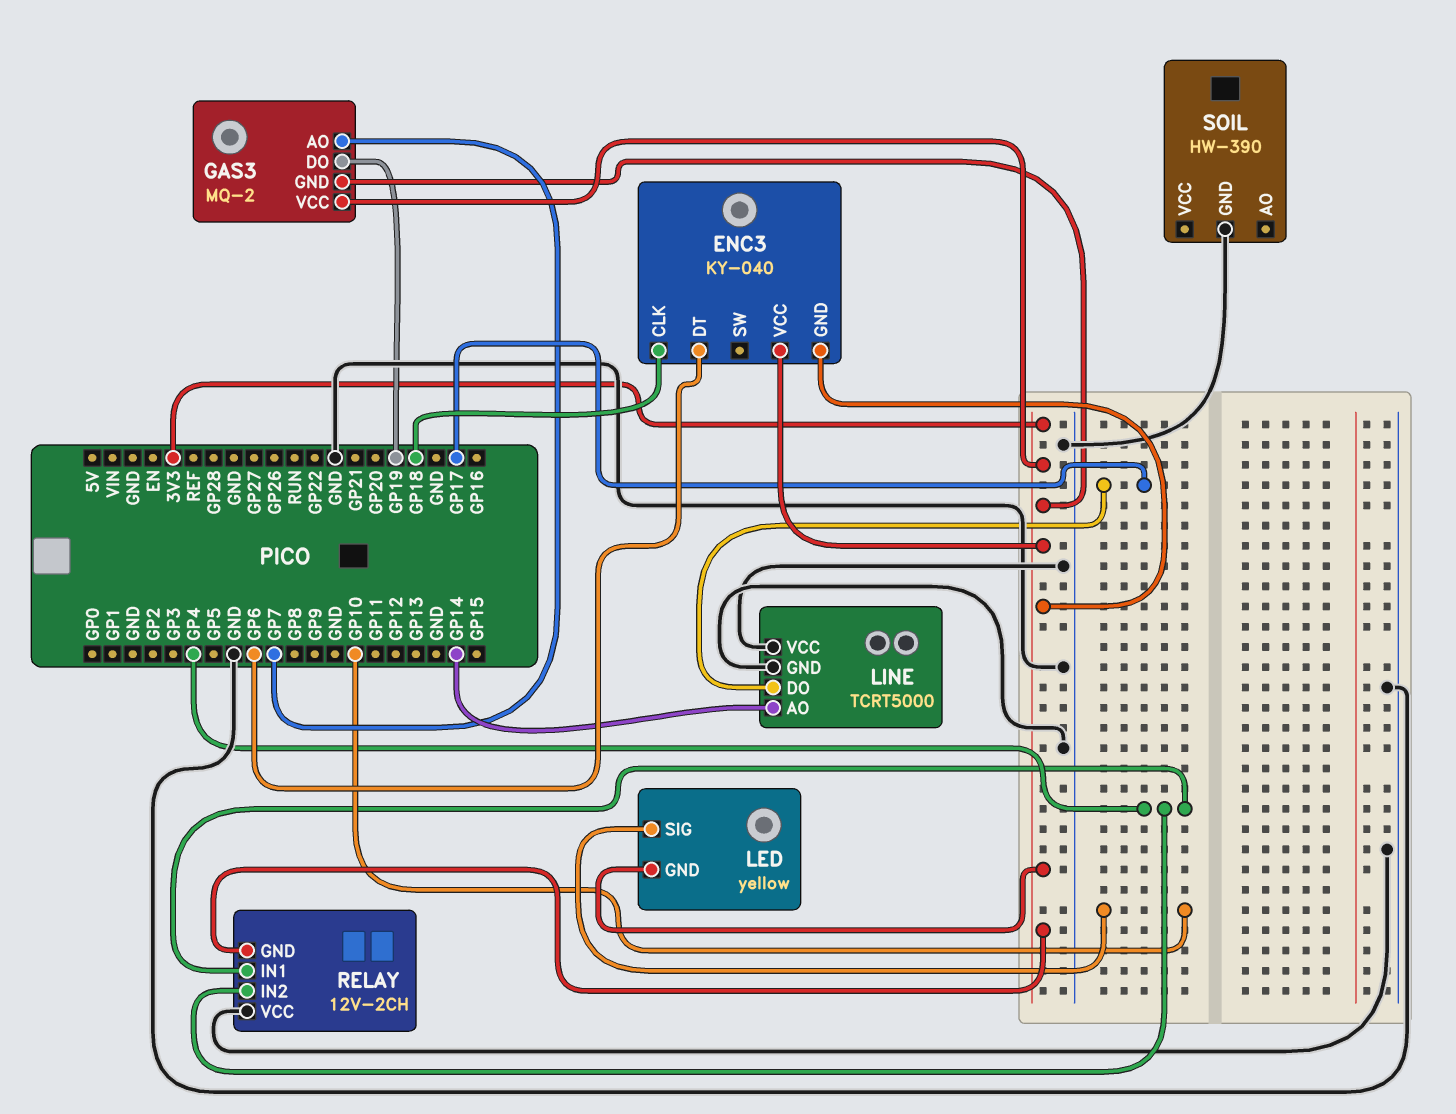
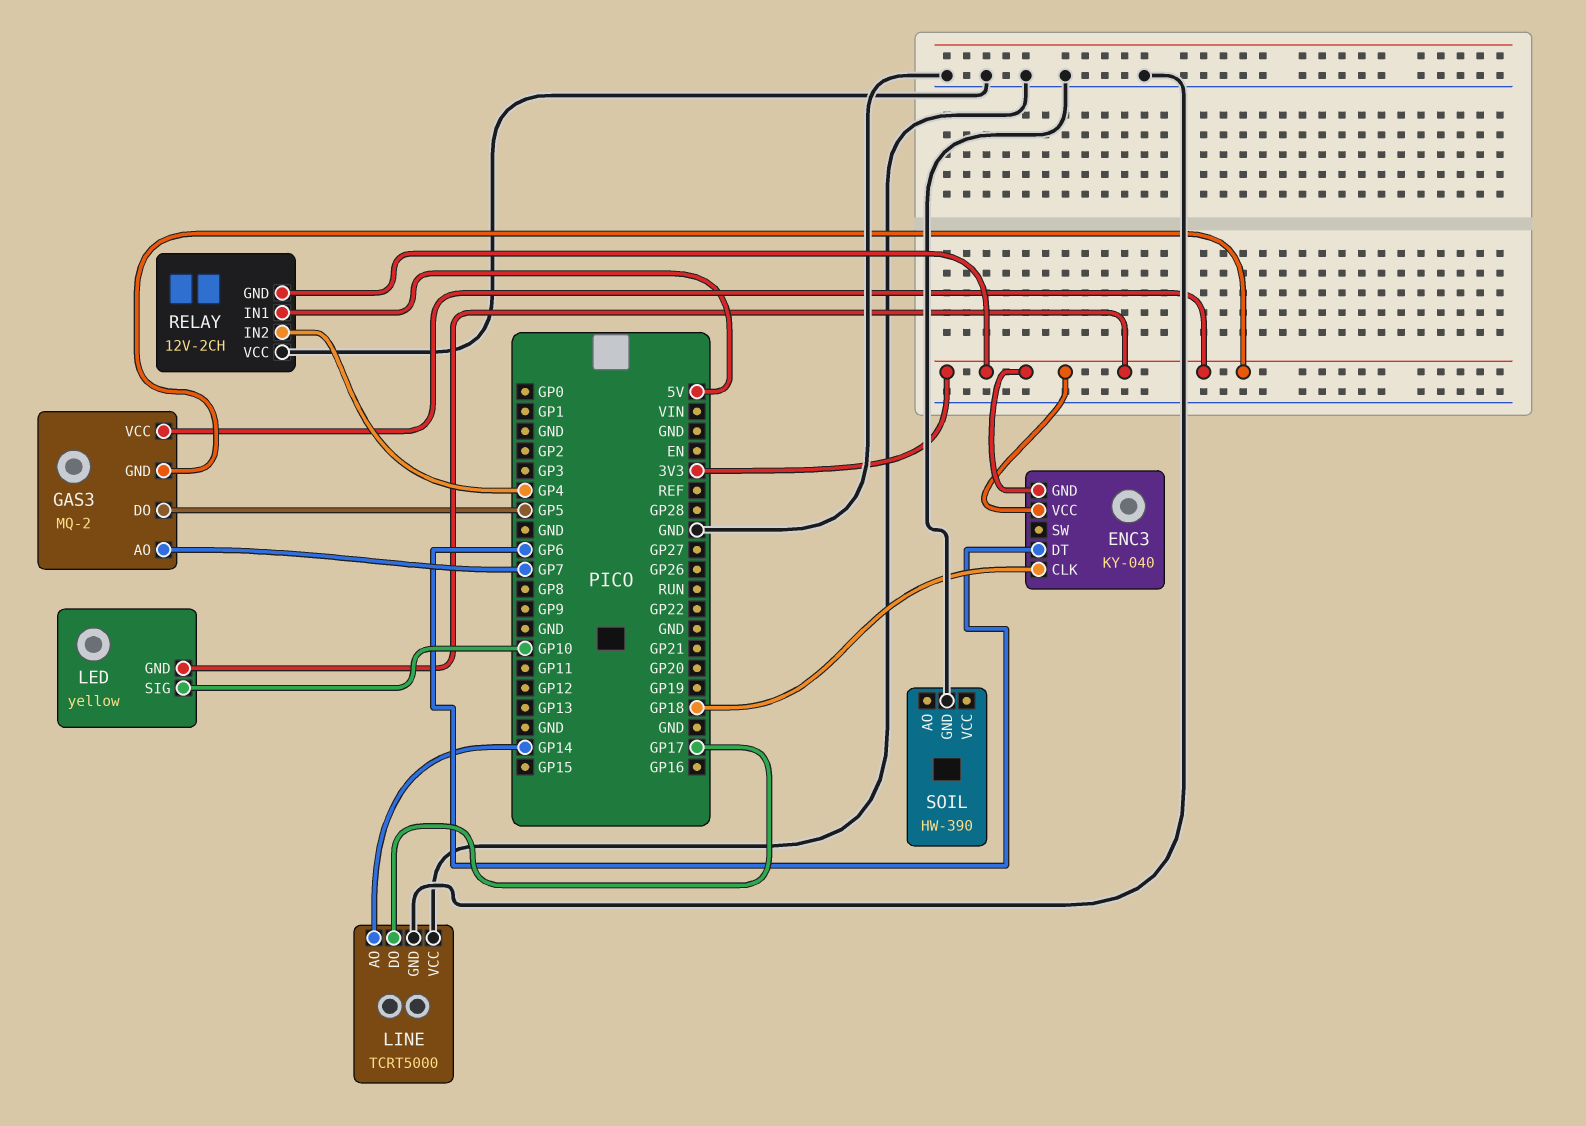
GAS3 pin DO: GP19 -> GP5
RELAY pin IN1: GP4 -> 5V

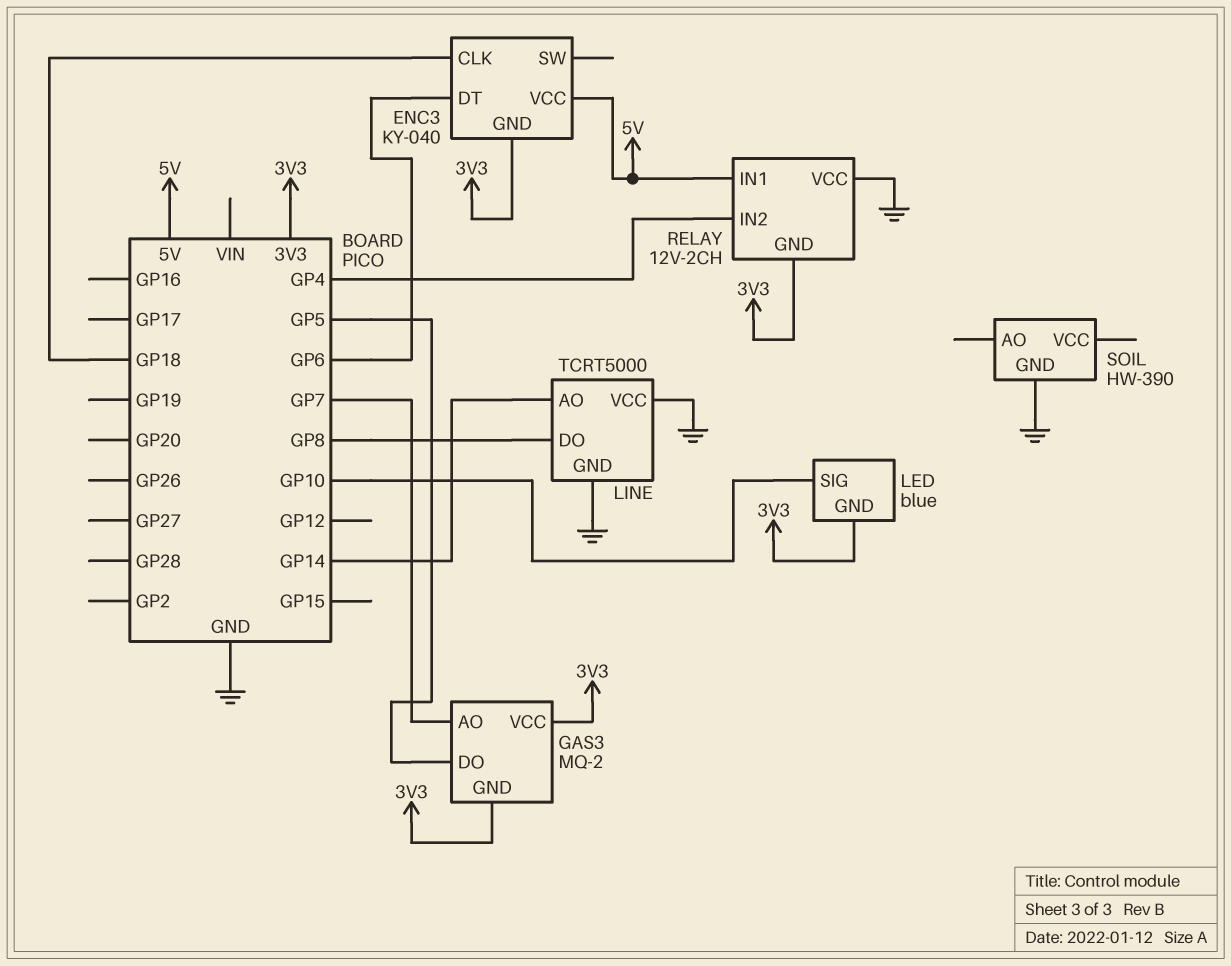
ENC3 pin VCC: 3V3 -> 5V
LED: yellow -> blue
LINE pin DO: GP17 -> GP8

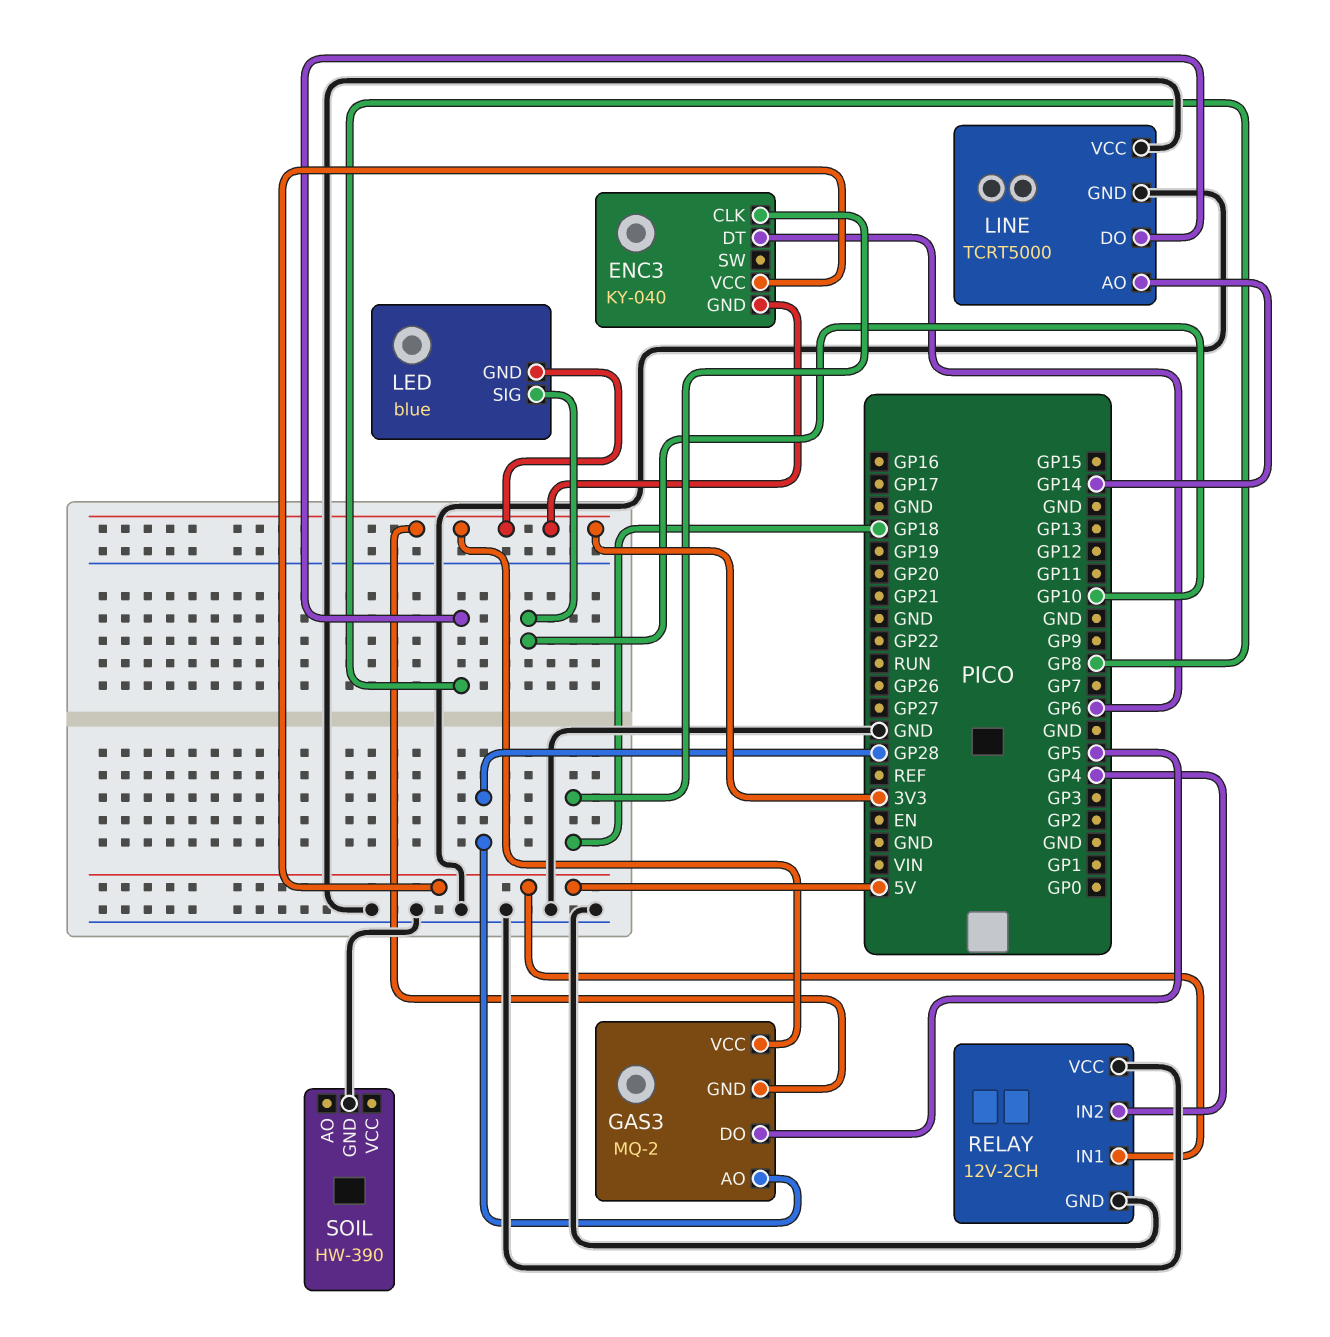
GAS3 pin AO: GP7 -> GP28
RELAY pin GND: 3V3 -> GND

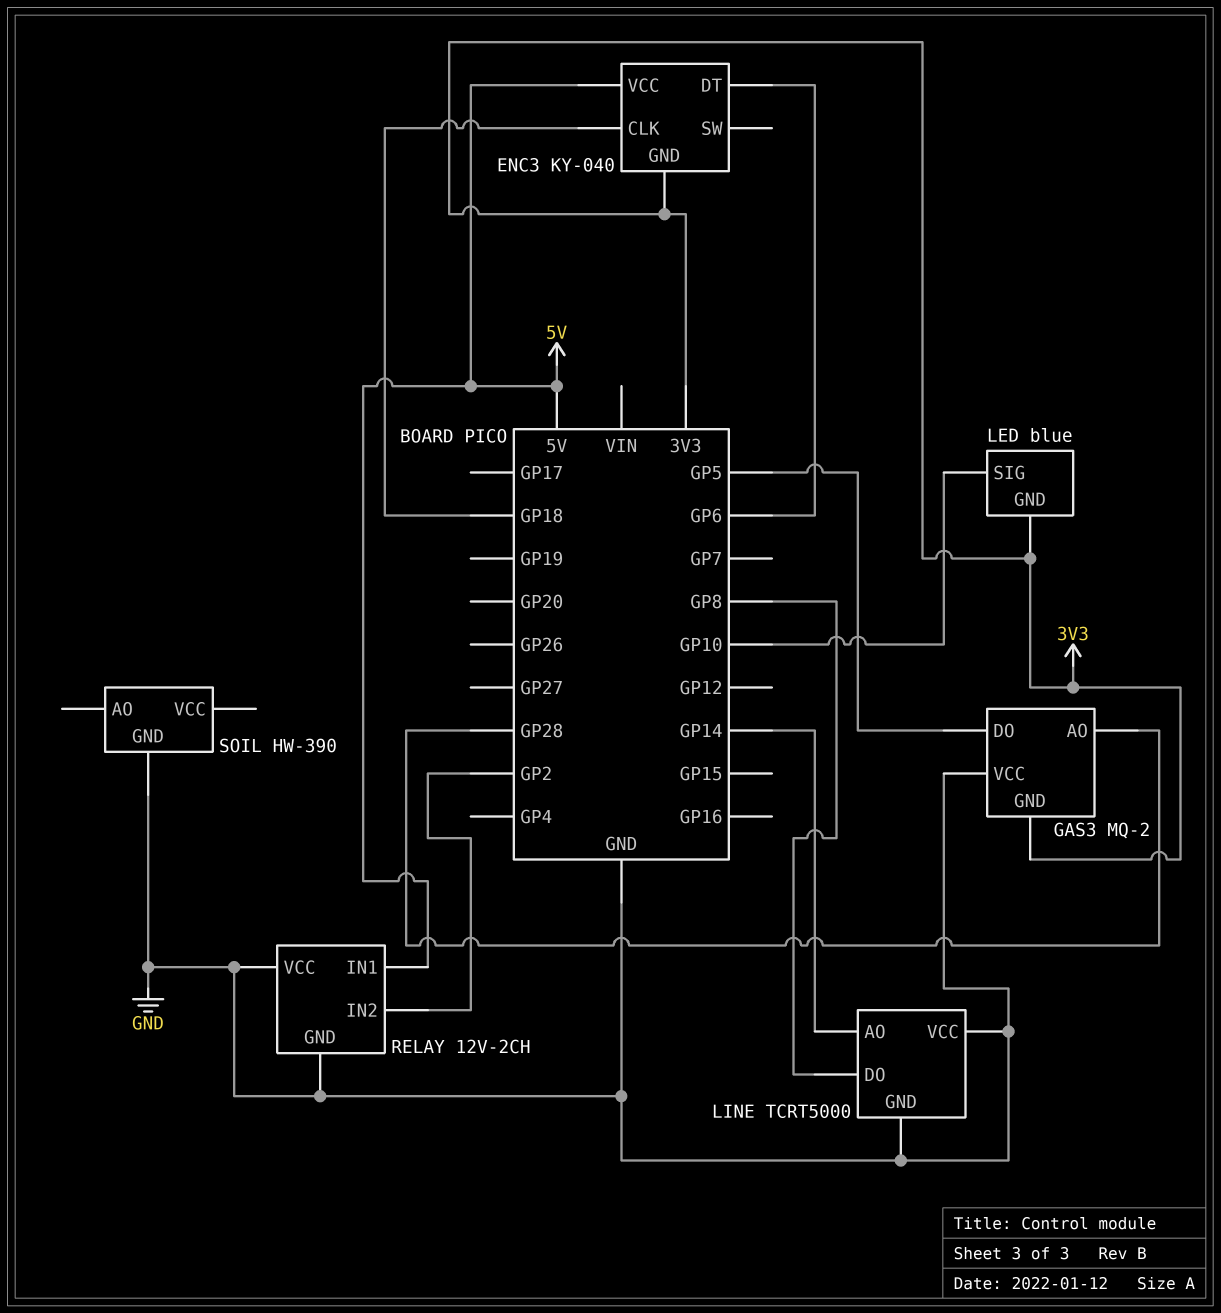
GAS3 pin VCC: 3V3 -> GND
RELAY pin IN2: GP4 -> GP2

